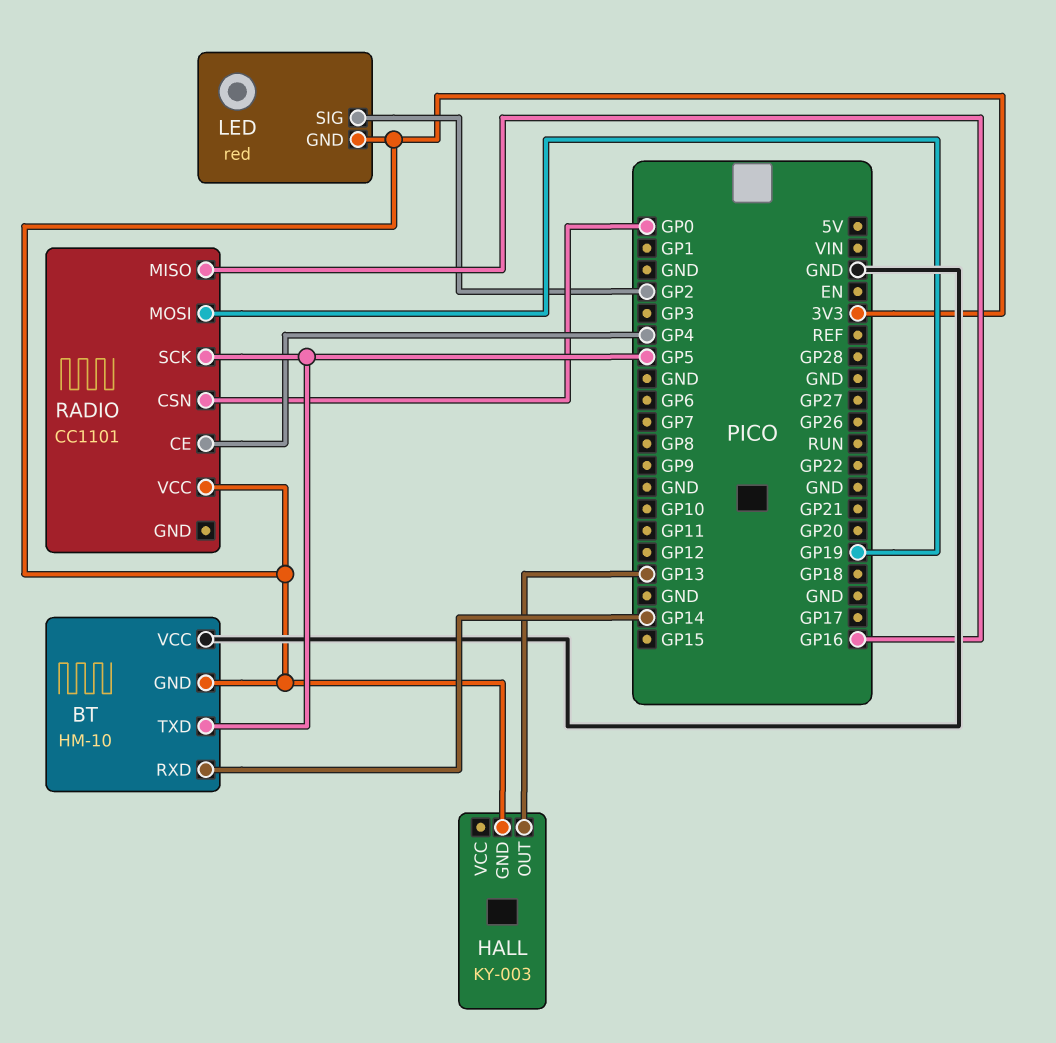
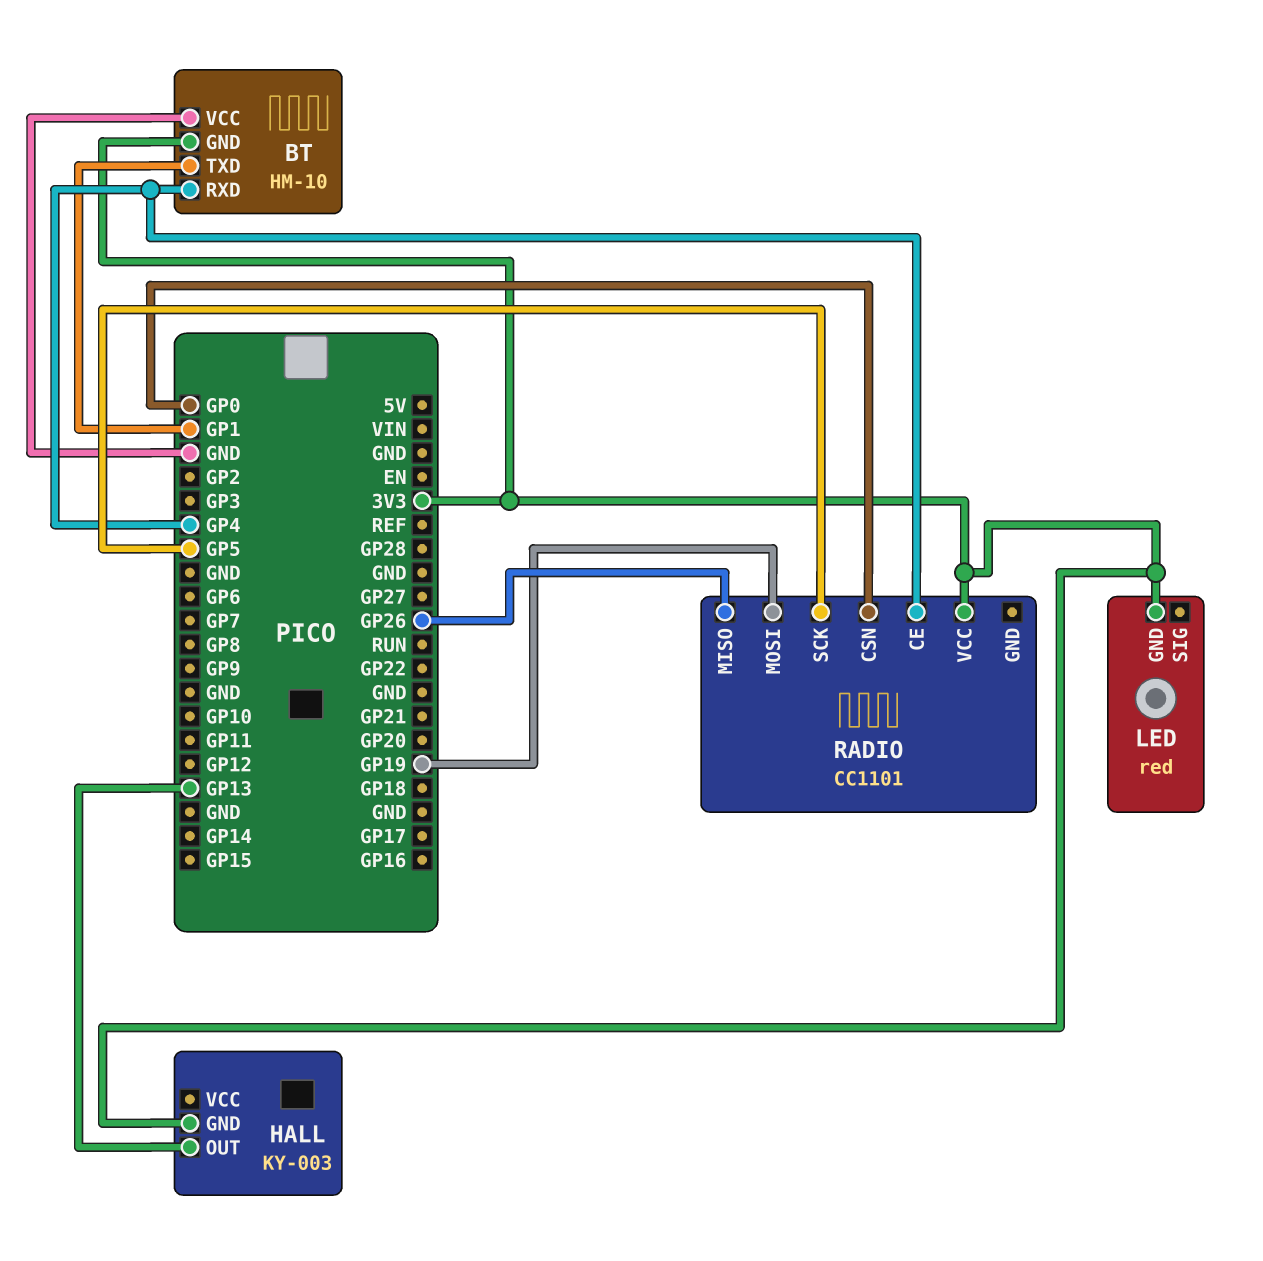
BT pin RXD: GP14 -> GP4
BT pin TXD: GP5 -> GP1
LED pin SIG: GP2 -> none
RADIO pin MISO: GP16 -> GP26

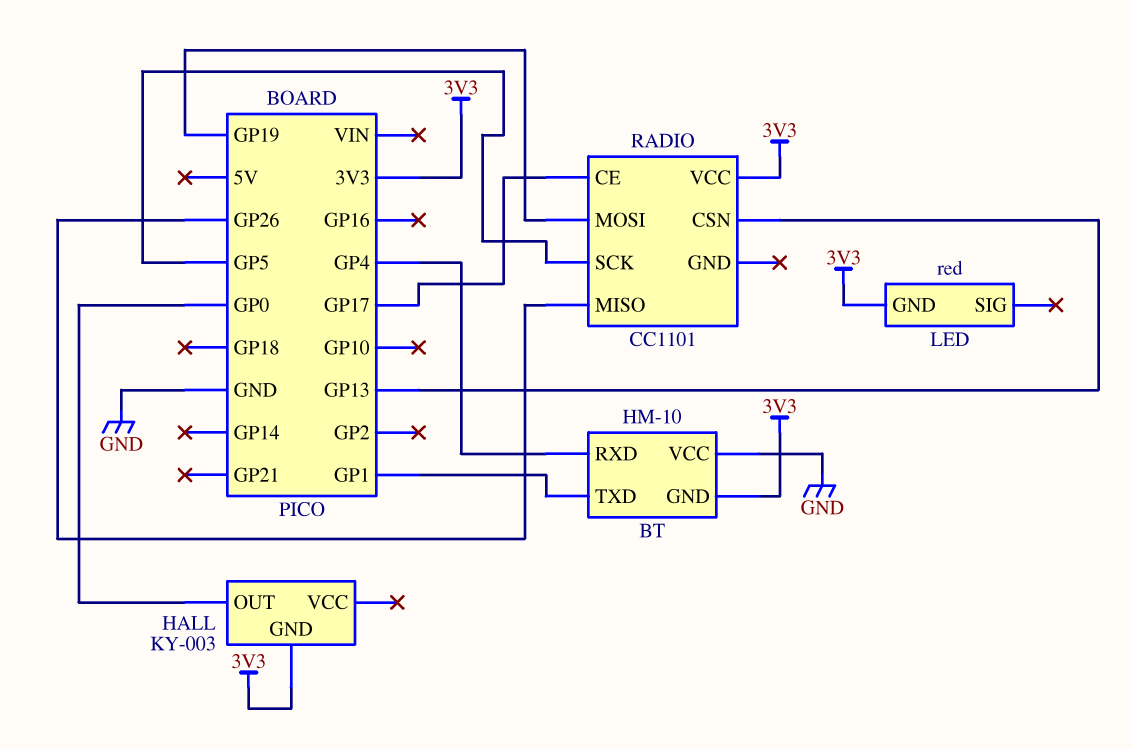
HALL pin OUT: GP13 -> GP0
RADIO pin CE: GP4 -> GP17
RADIO pin CSN: GP0 -> GP13

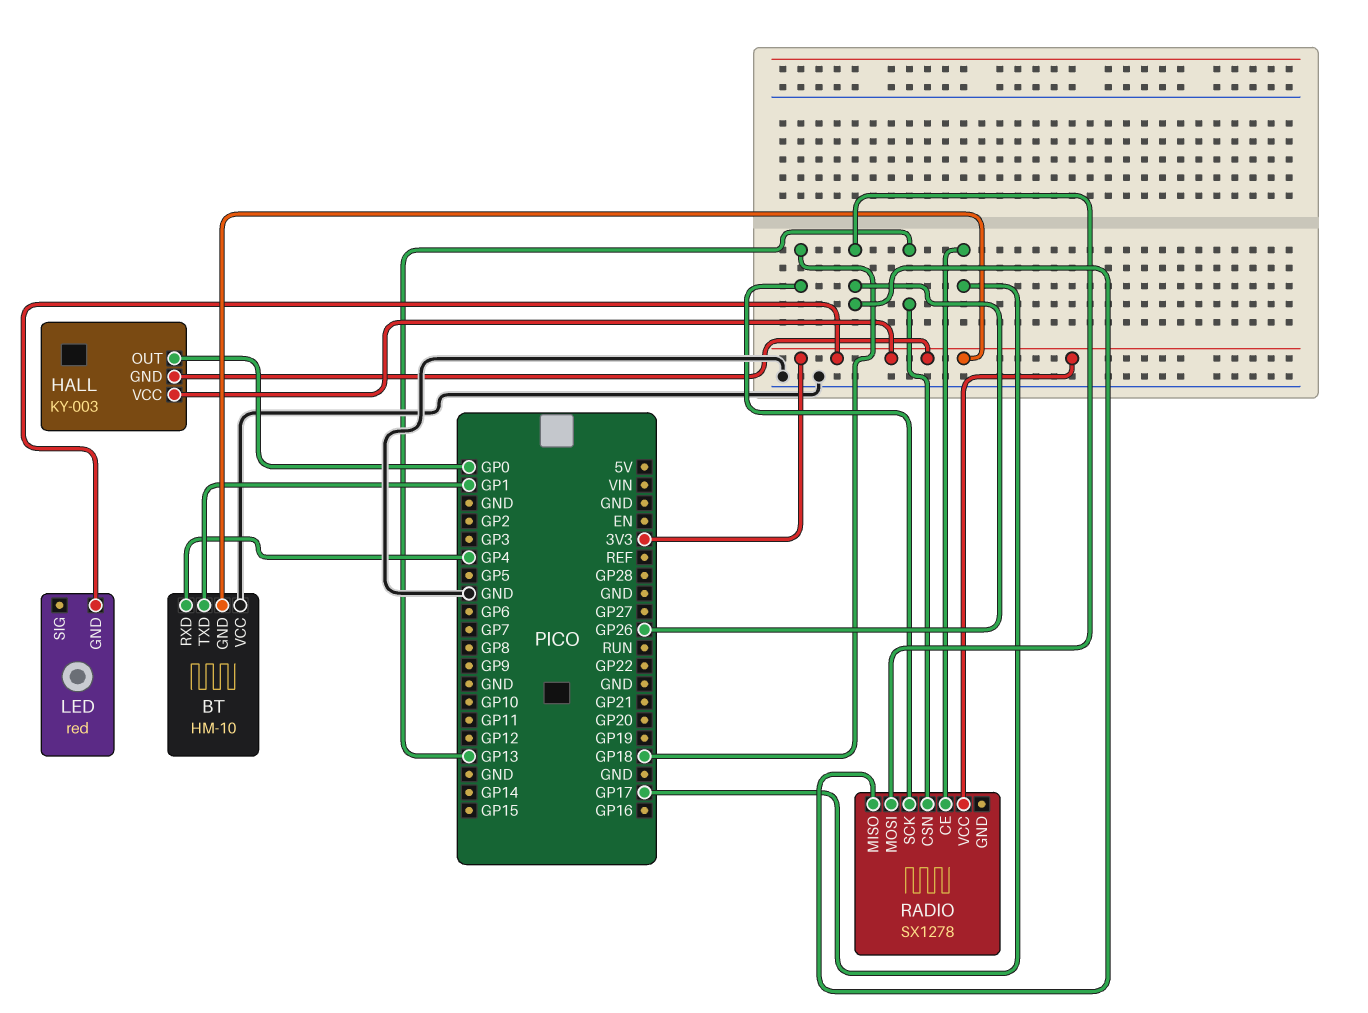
HALL pin VCC: none -> 3V3
RADIO: CC1101 -> SX1278
RADIO pin MOSI: GP19 -> GP26
RADIO pin SCK: GP5 -> GP18

